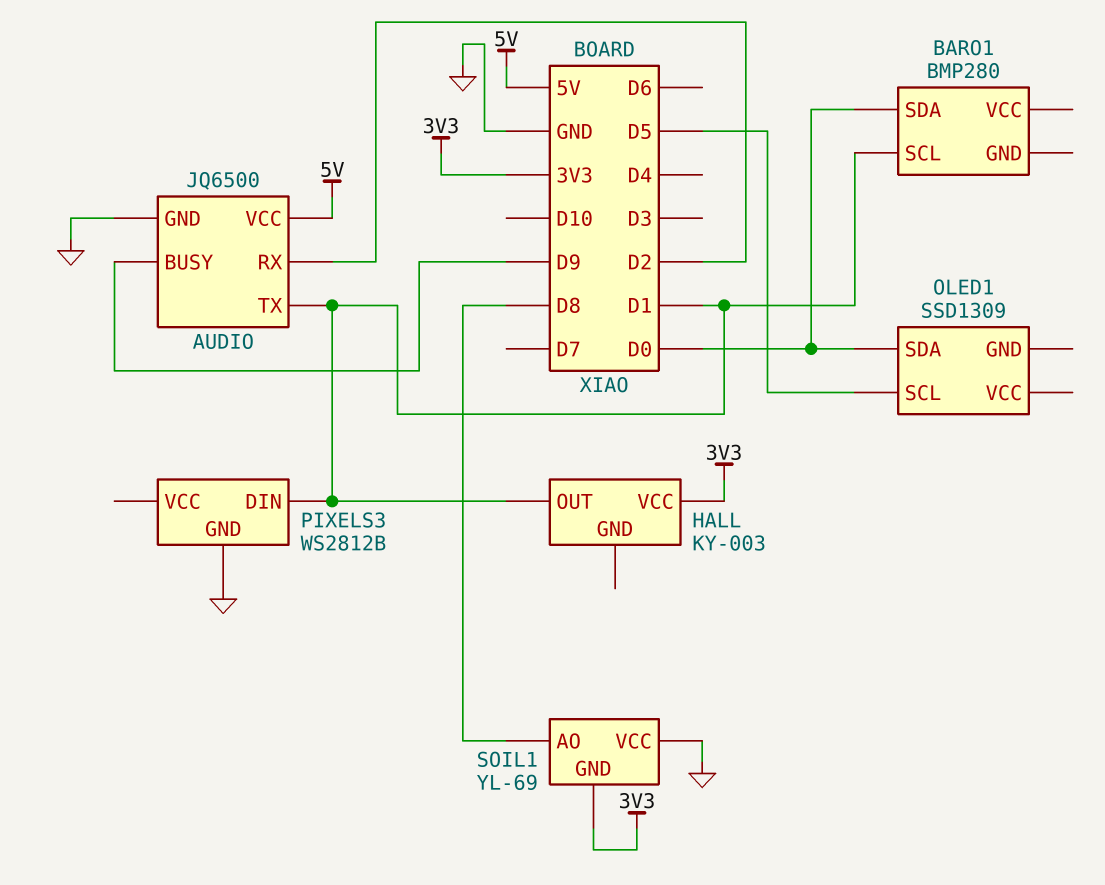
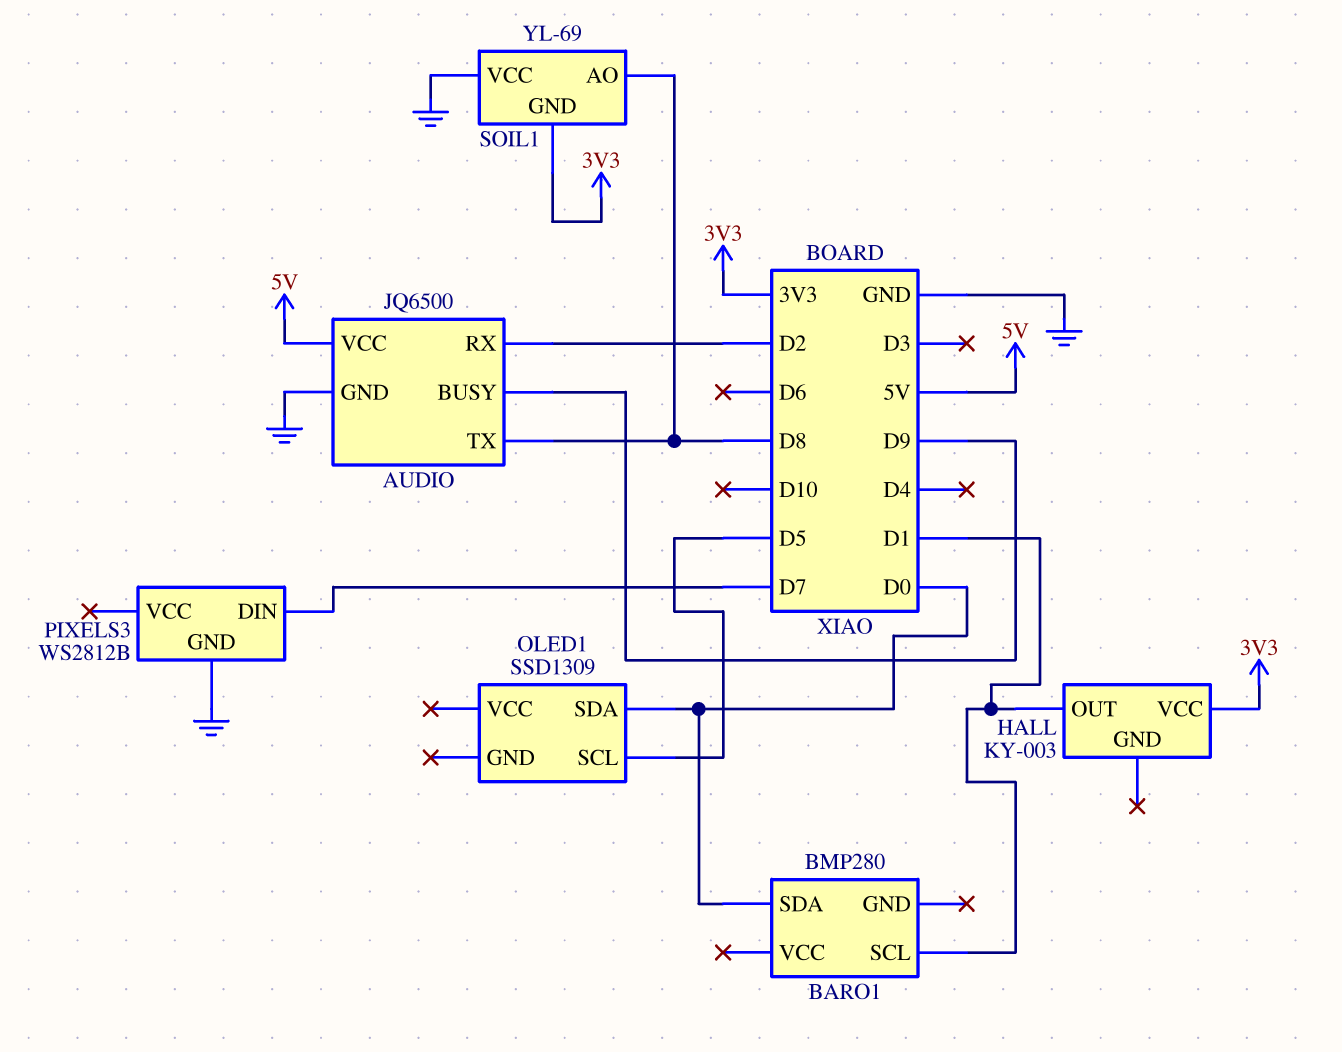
AUDIO pin TX: D1 -> D8
PIXELS3 pin DIN: D1 -> D7

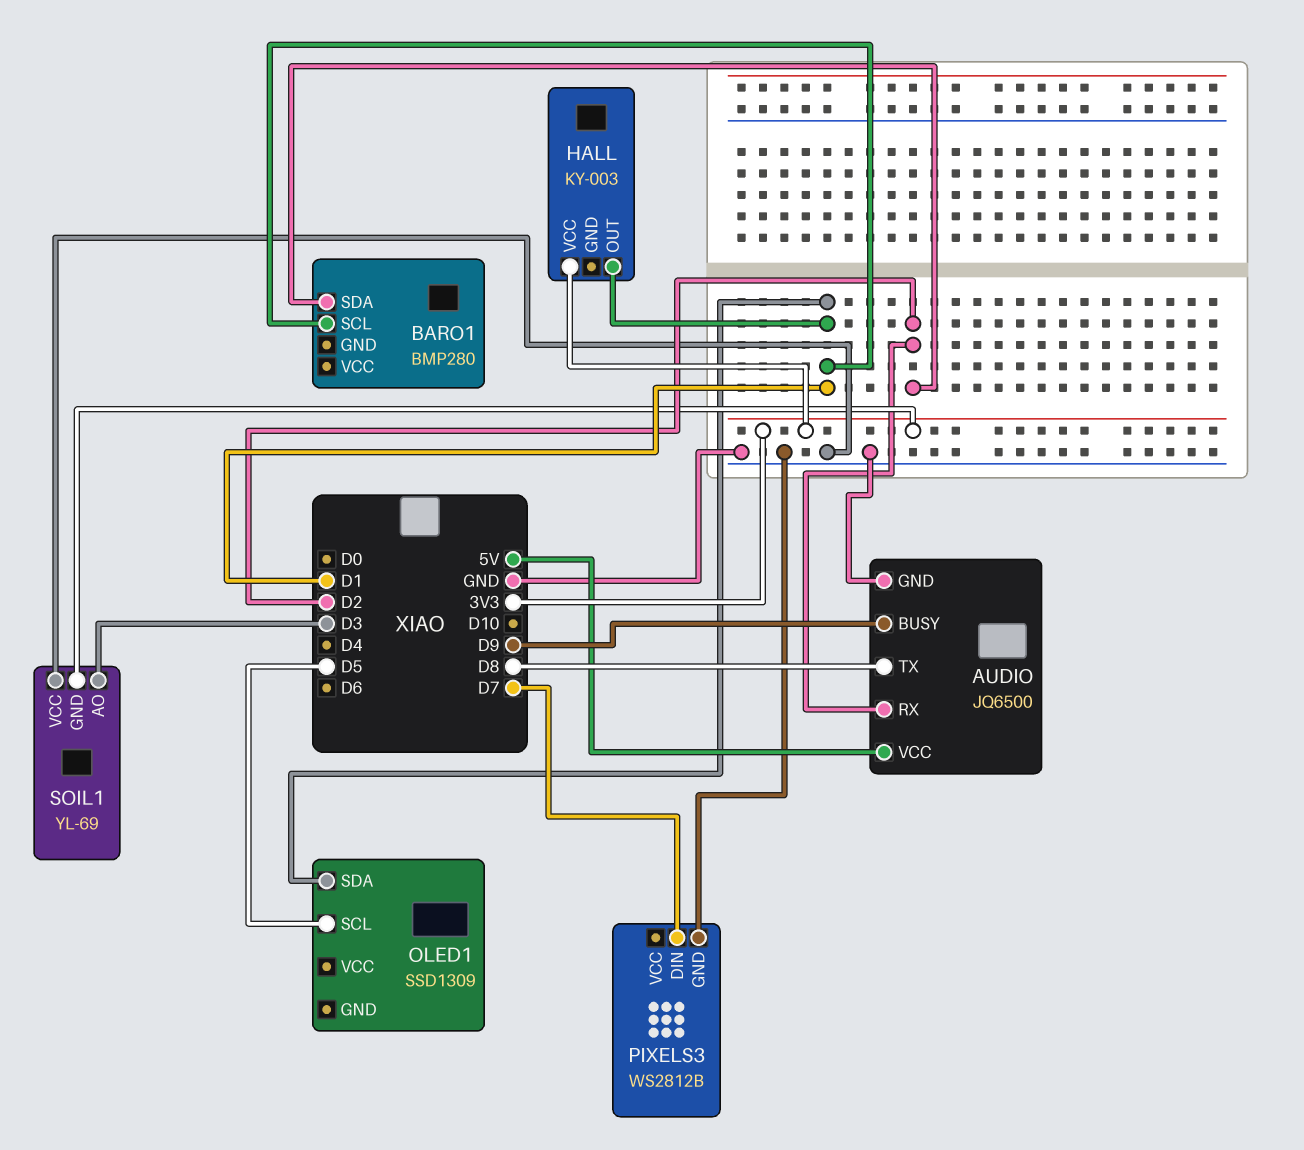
BARO1 pin SDA: D0 -> D2
OLED1 pin SDA: D0 -> D1
SOIL1 pin AO: D8 -> D3

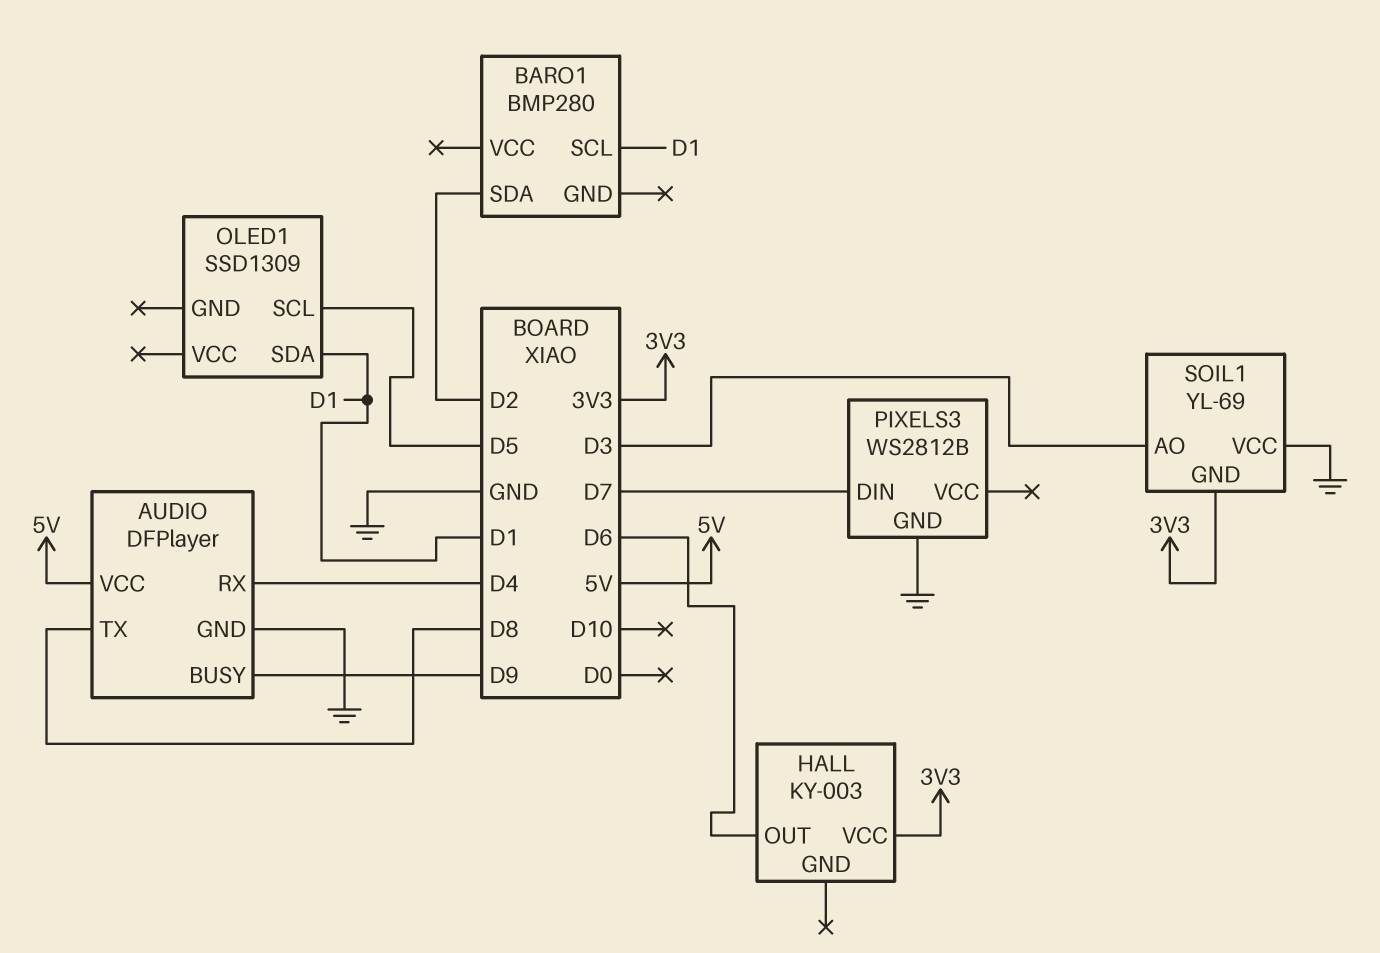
AUDIO: JQ6500 -> DFPlayer
AUDIO pin RX: D2 -> D4
HALL pin OUT: D1 -> D6

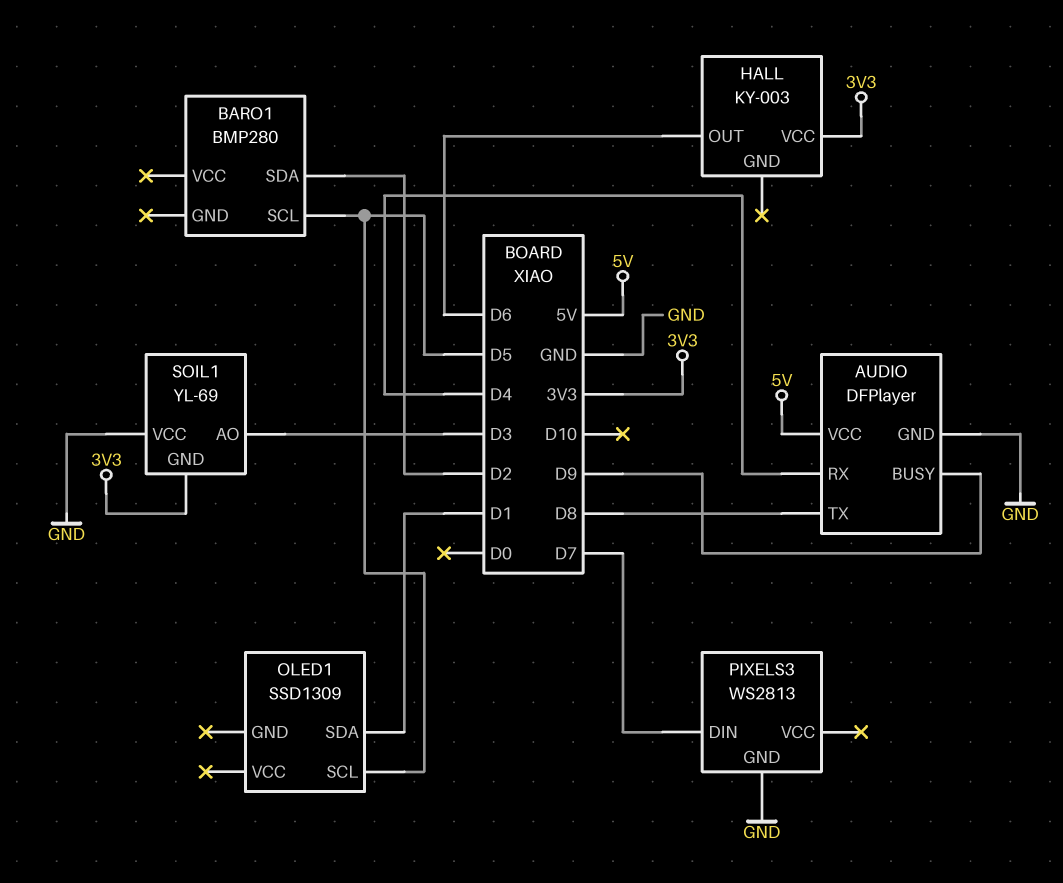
BARO1 pin SCL: D1 -> D5
PIXELS3: WS2812B -> WS2813

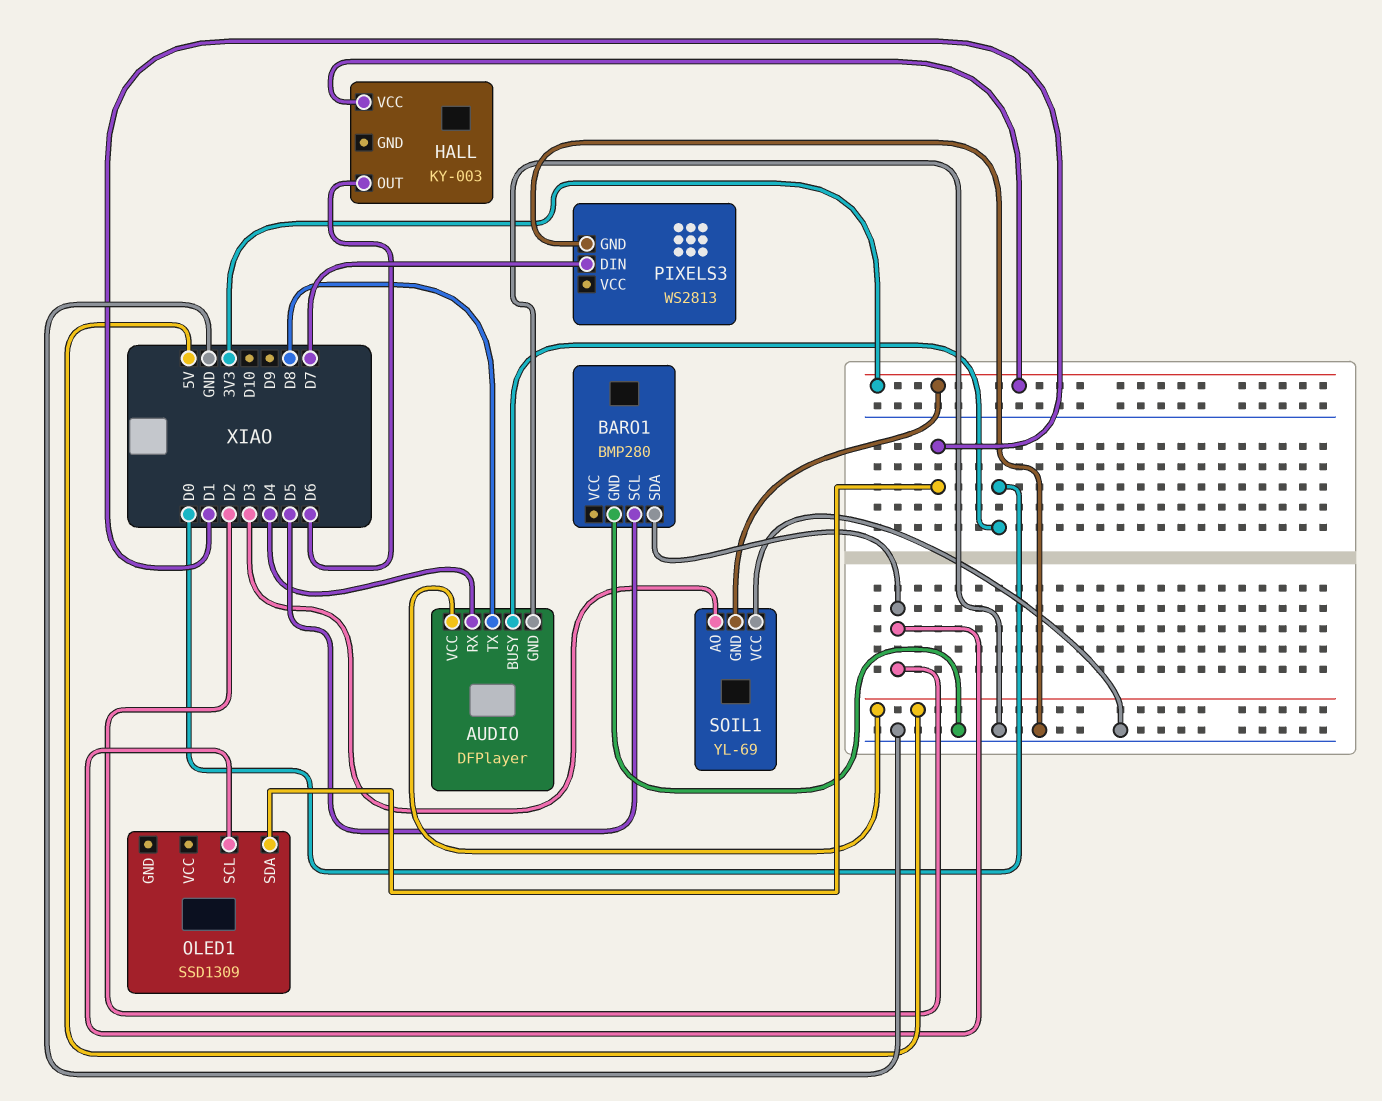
AUDIO pin BUSY: D9 -> D0
BARO1 pin GND: none -> GND
OLED1 pin SCL: D5 -> D2

